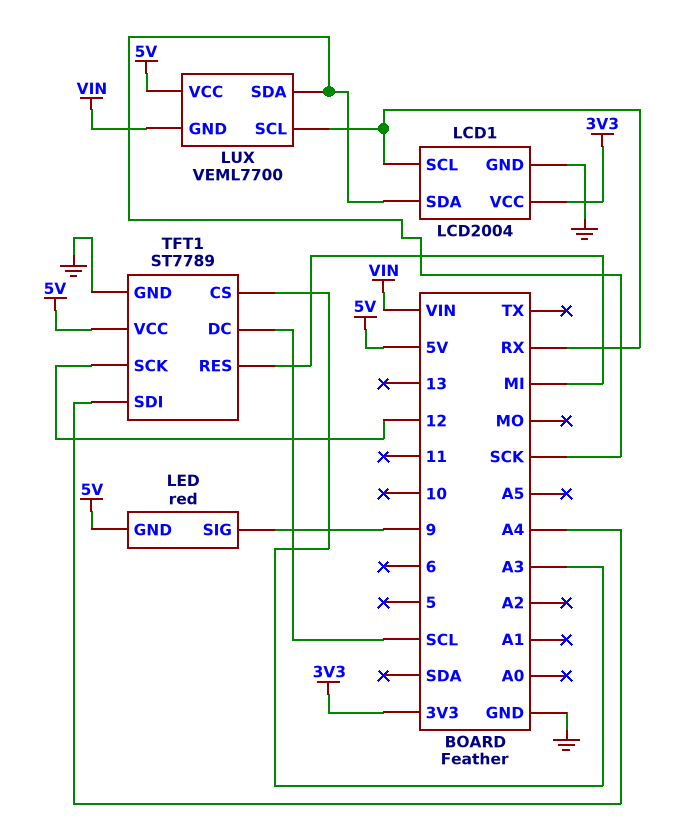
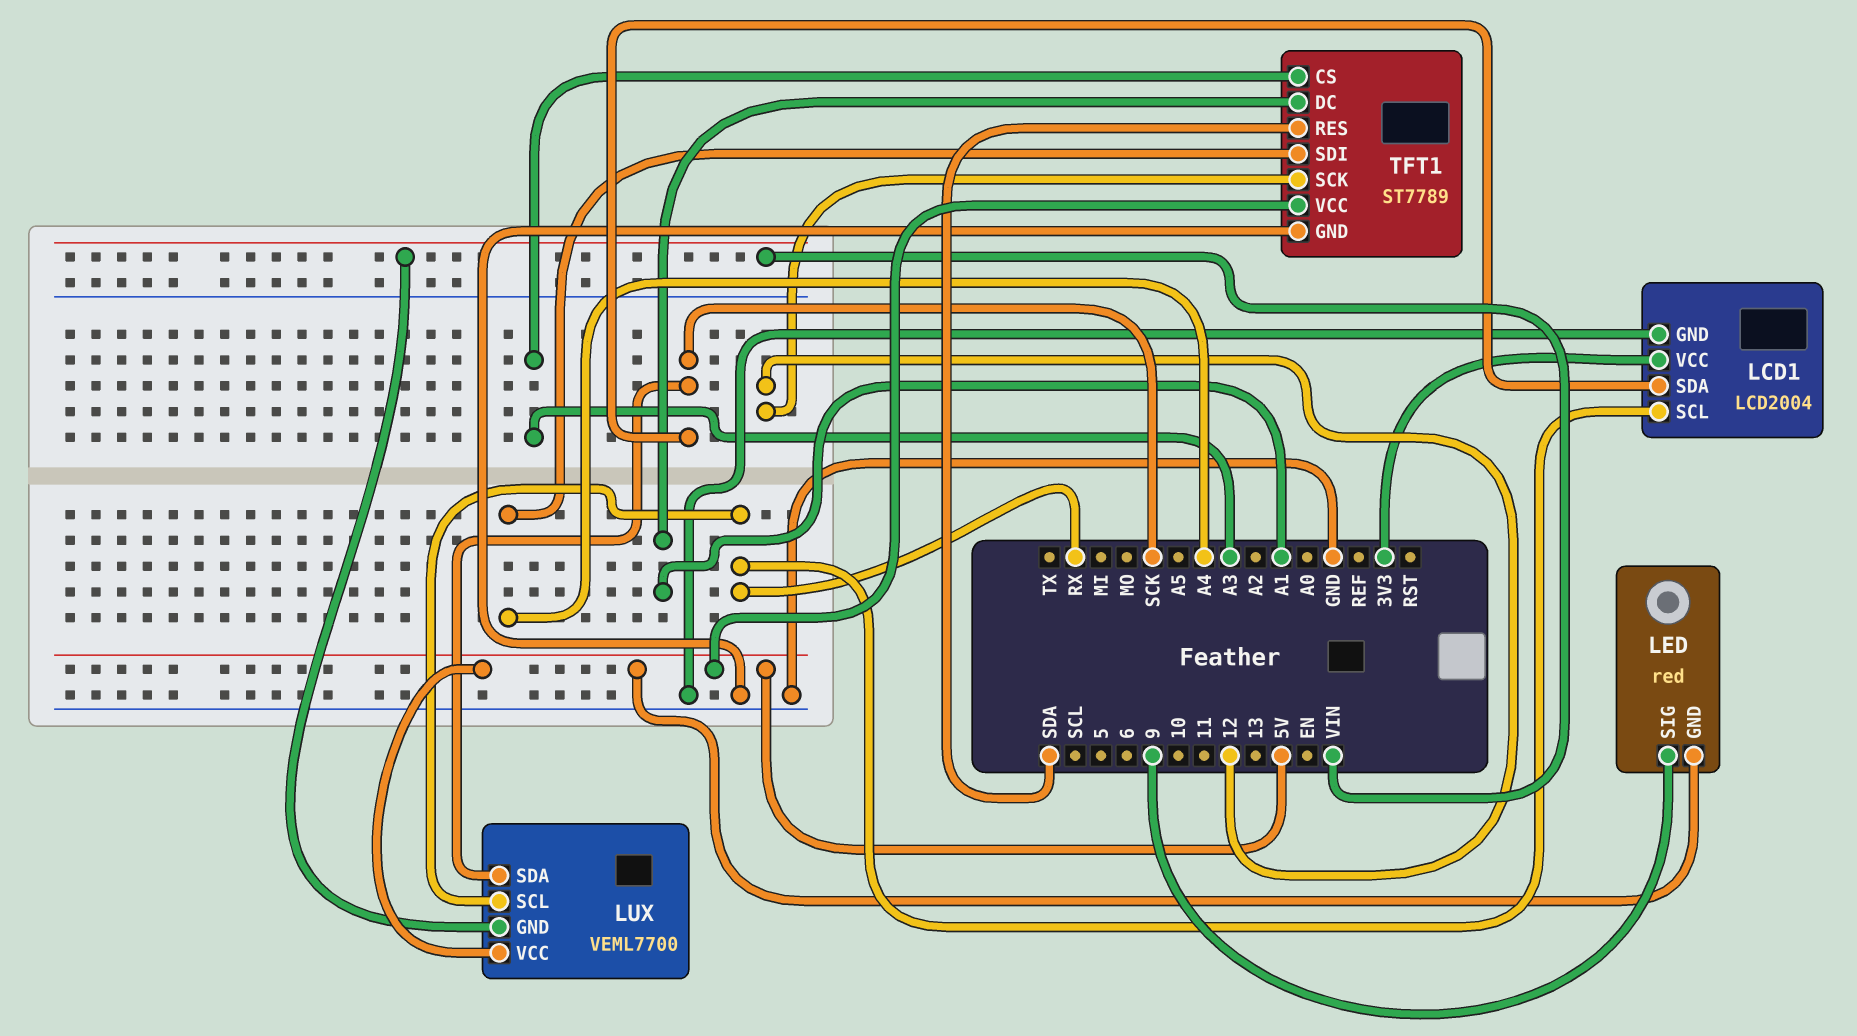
TFT1 pin DC: SCL -> A1
TFT1 pin RES: MI -> SDA

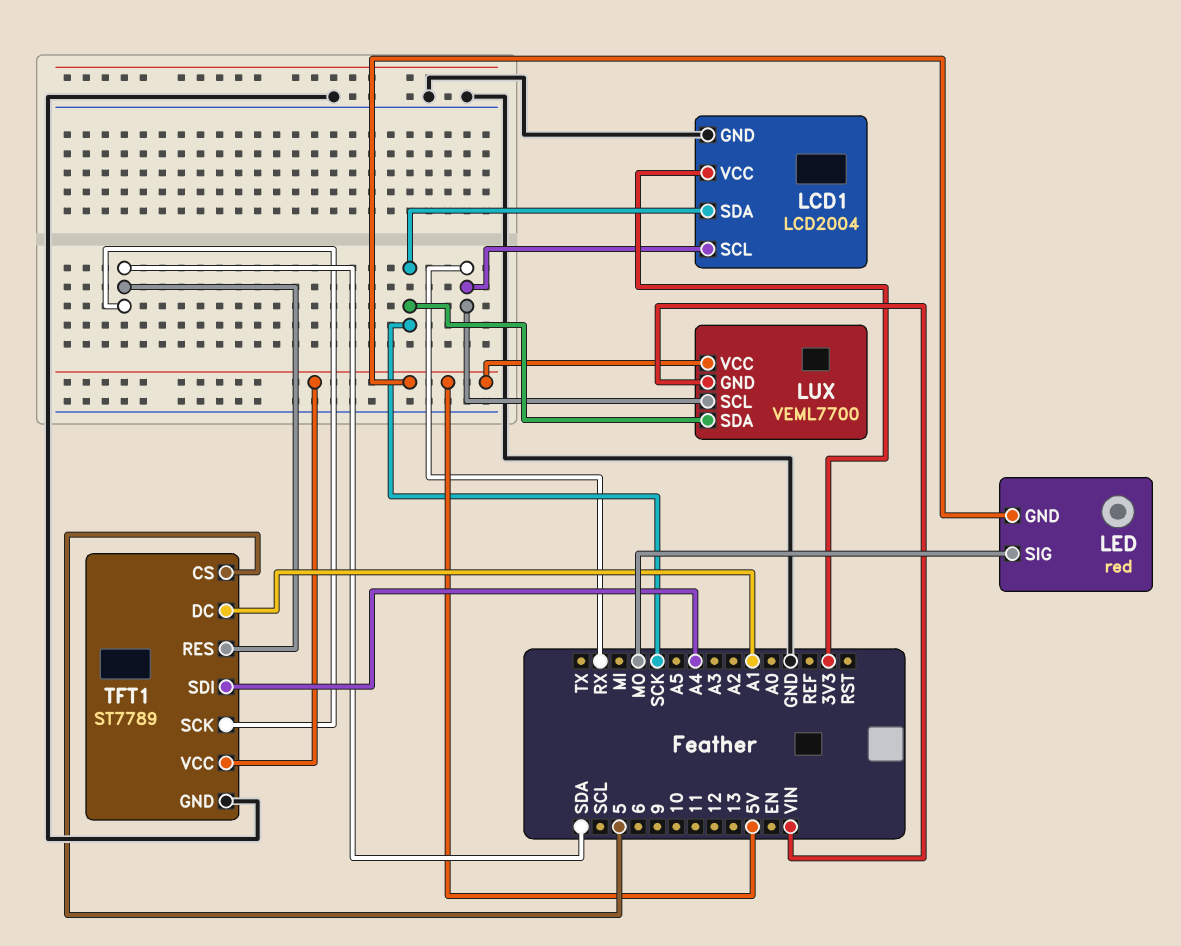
LED pin SIG: 9 -> MO
TFT1 pin CS: A3 -> 5
TFT1 pin SCK: 12 -> SDA

